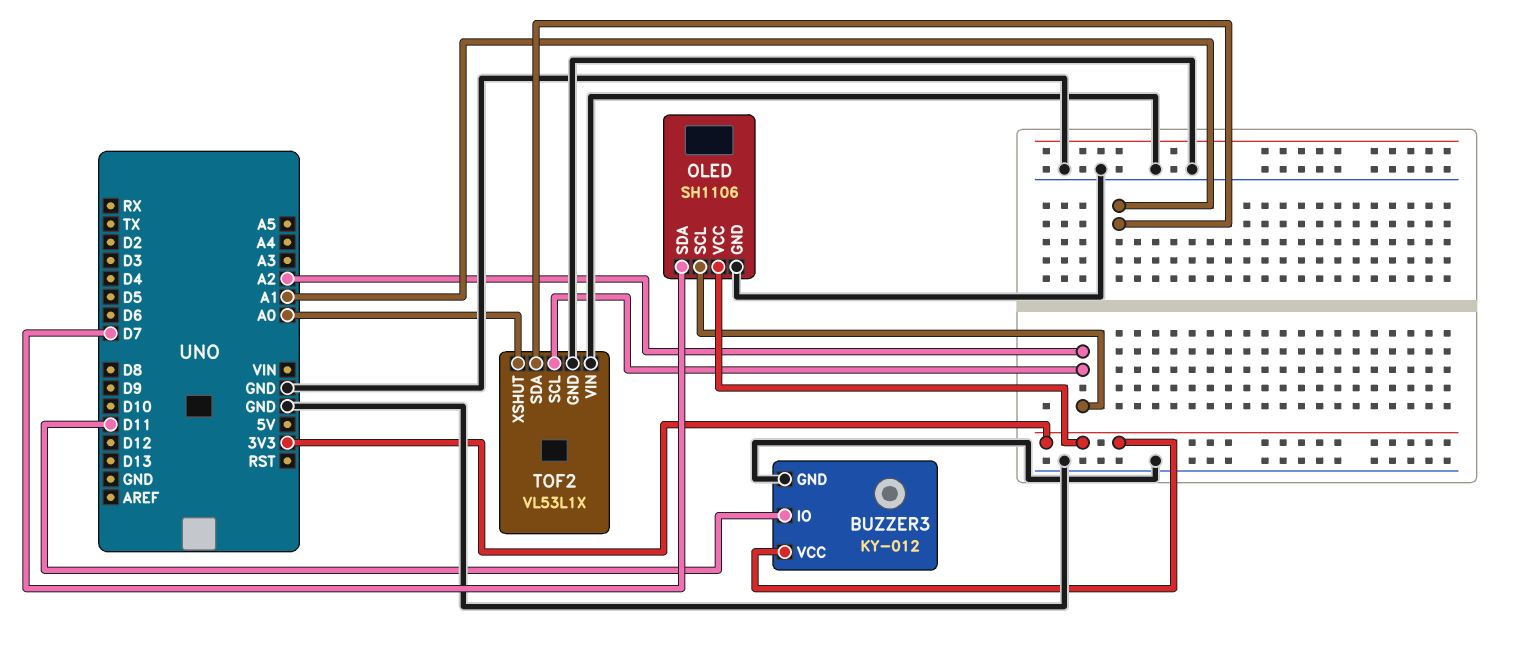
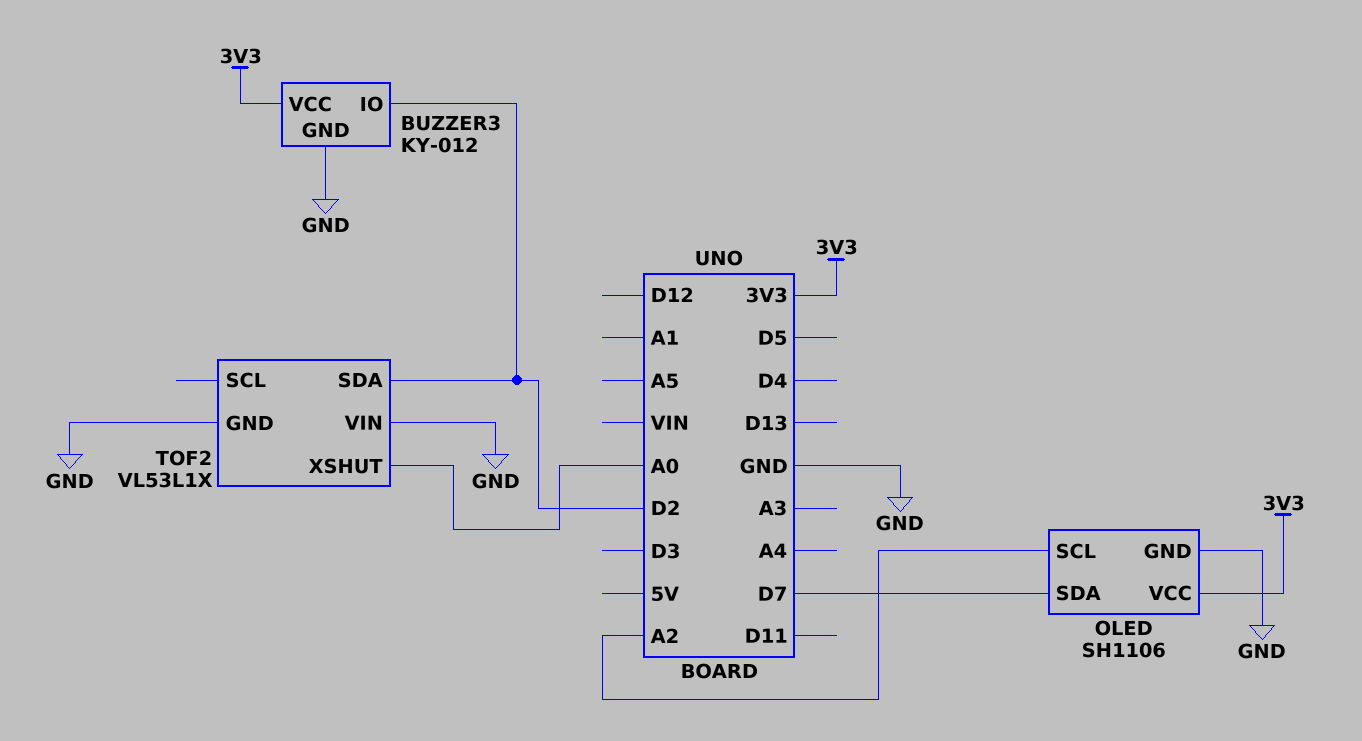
BUZZER3 pin IO: D11 -> D2
TOF2 pin SCL: A2 -> none
TOF2 pin SDA: A1 -> D2

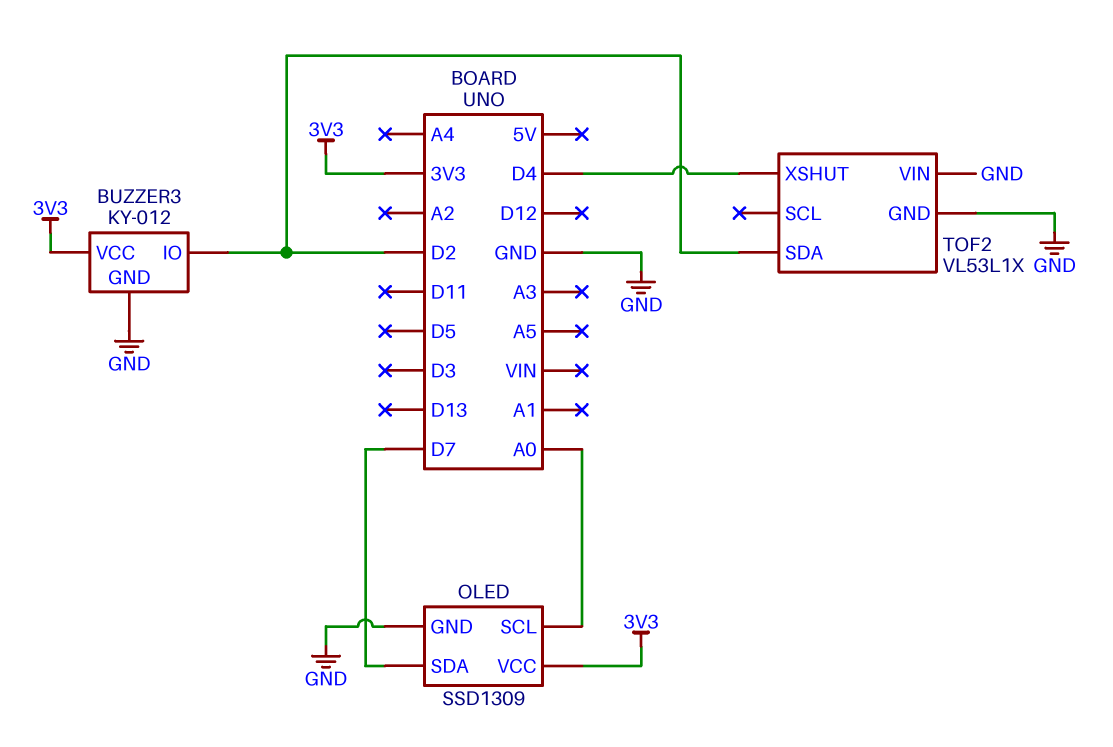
OLED: SH1106 -> SSD1309
OLED pin SCL: A2 -> A0
TOF2 pin XSHUT: A0 -> D4

